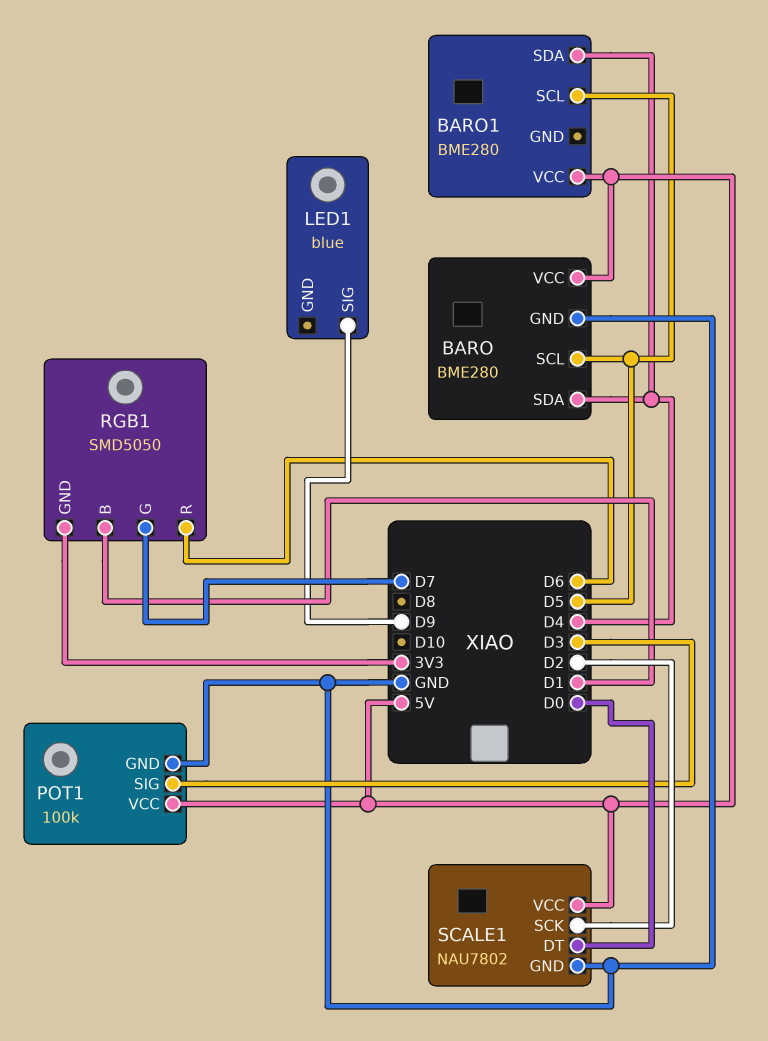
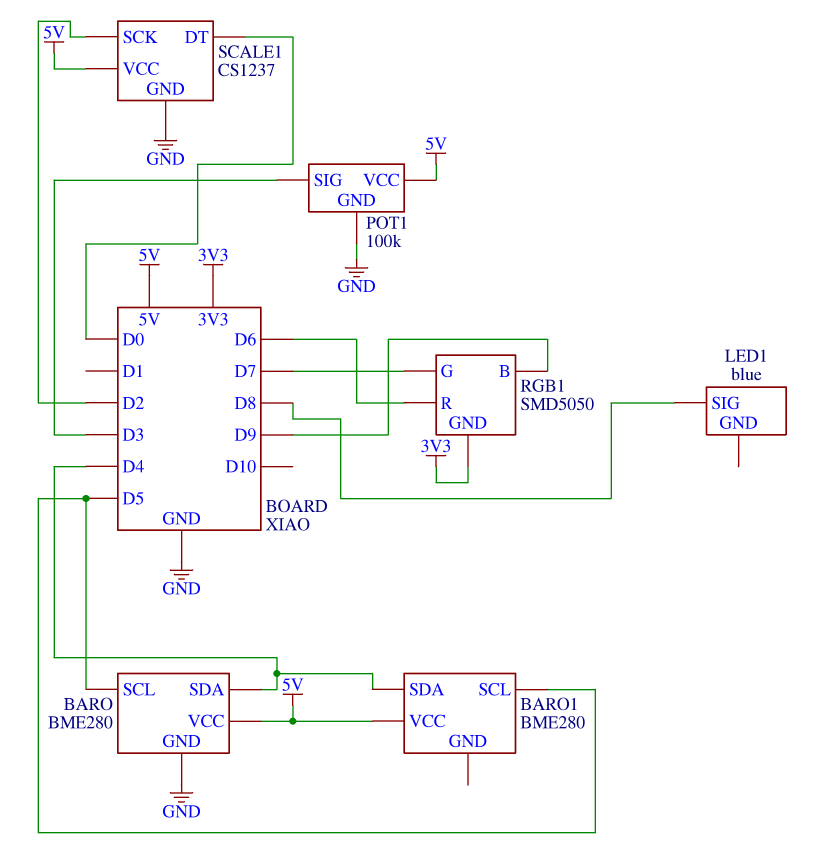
LED1 pin SIG: D9 -> D8
RGB1 pin B: D1 -> D9
SCALE1: NAU7802 -> CS1237

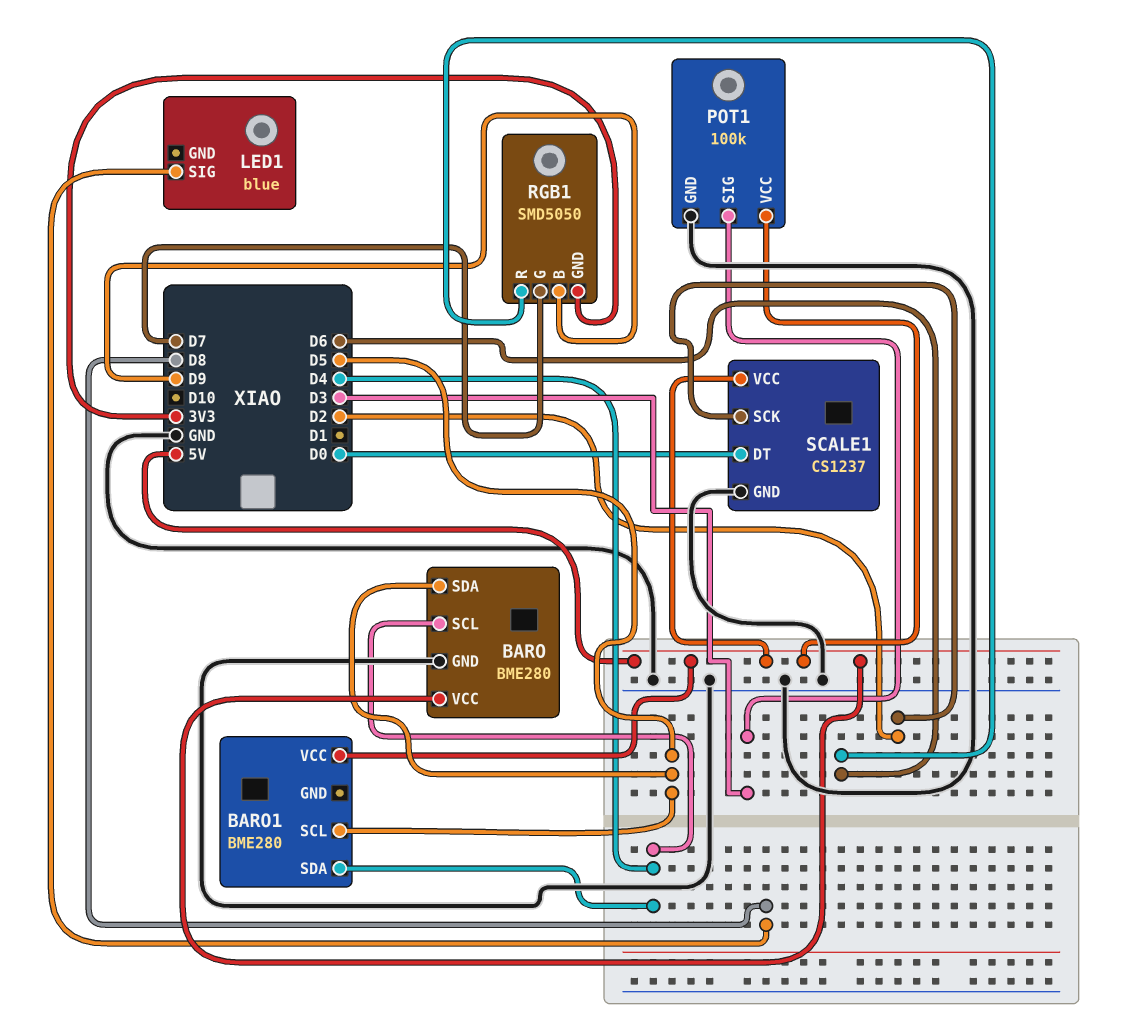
BARO pin SCL: D5 -> D4
BARO pin SDA: D4 -> D5

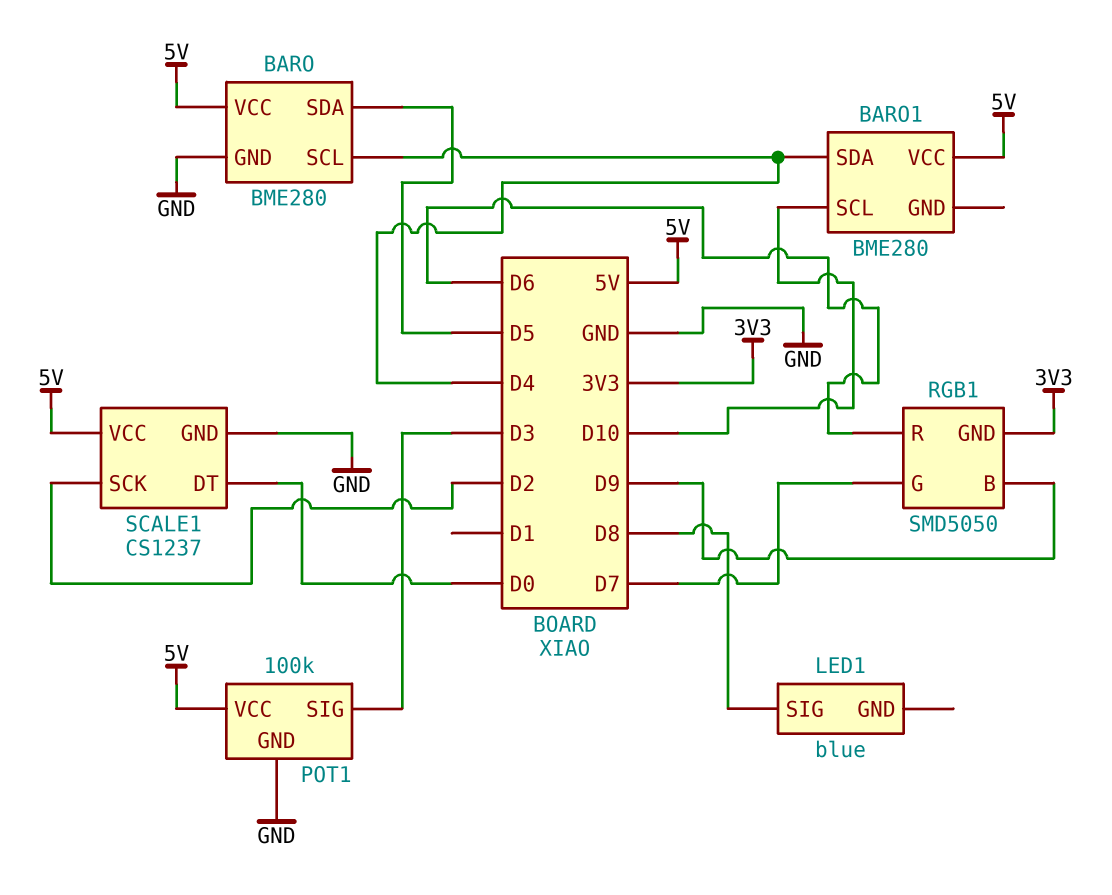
BARO1 pin SCL: D5 -> D10

